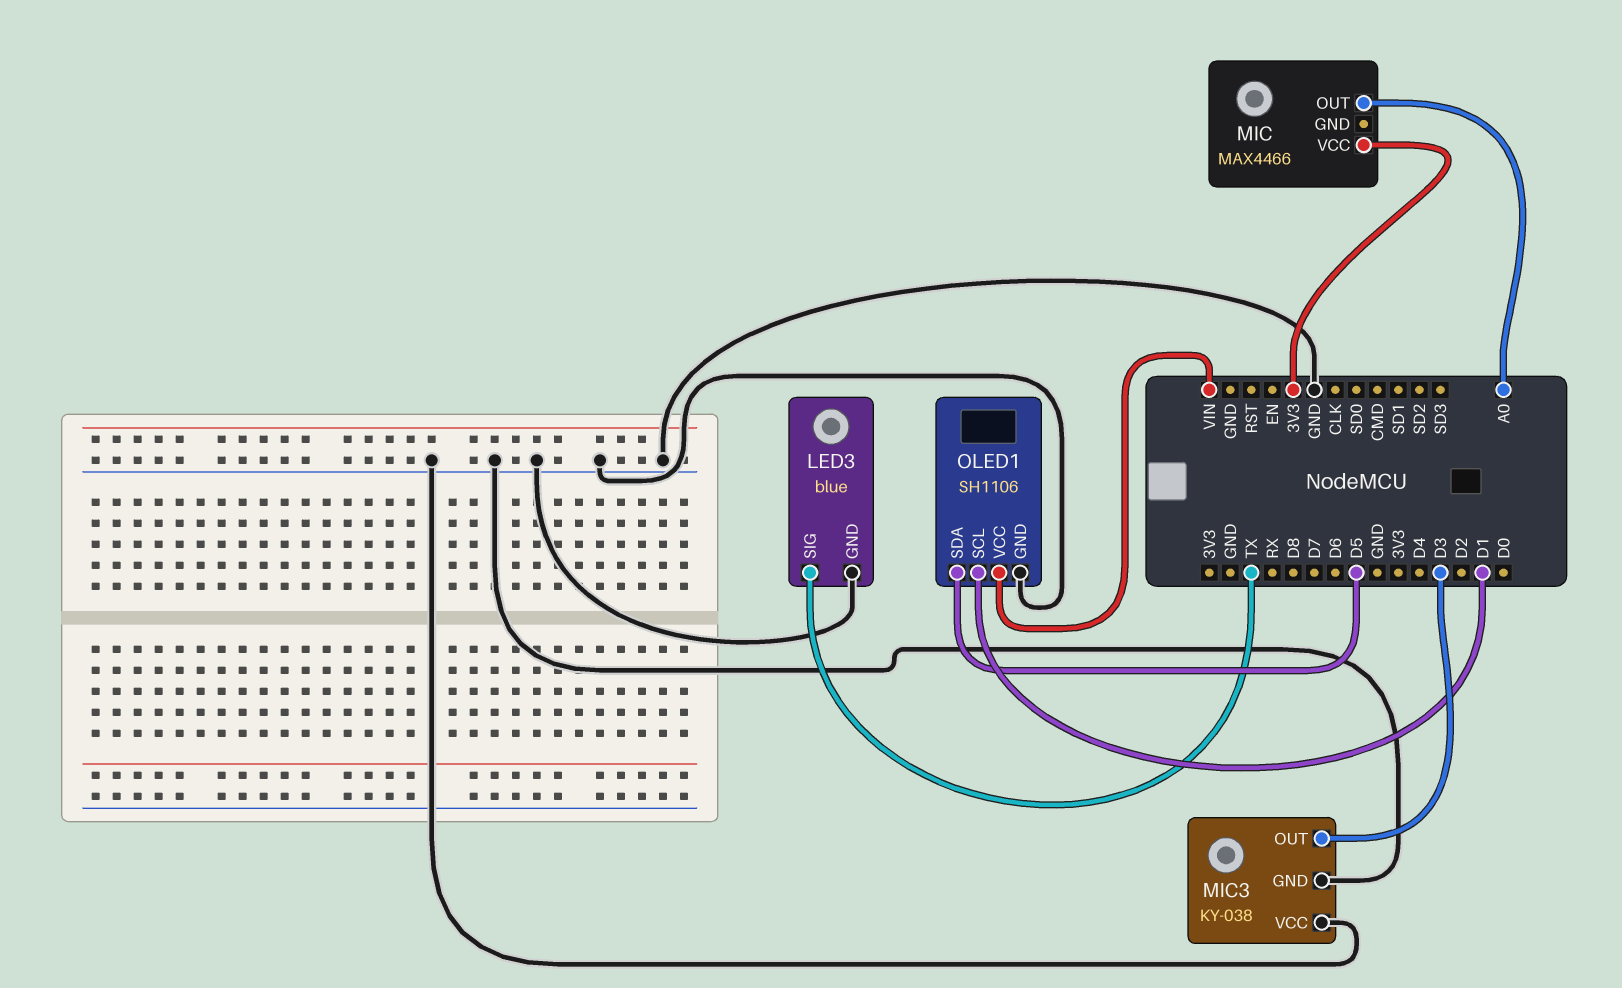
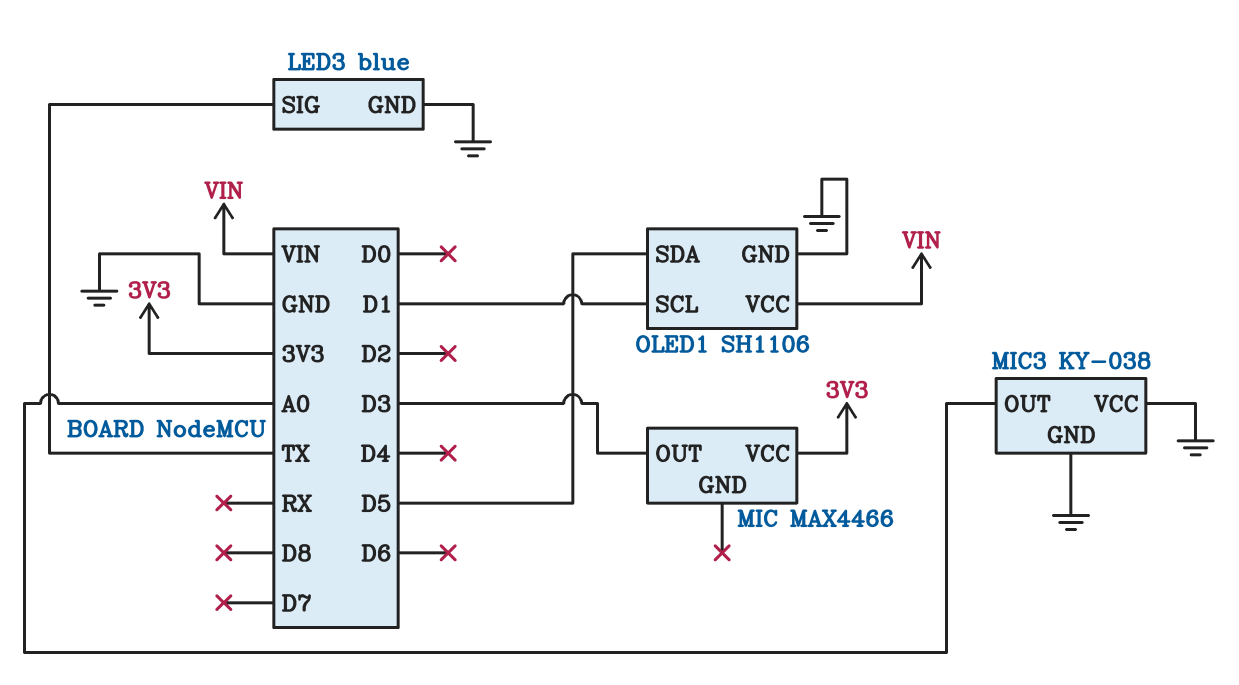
MIC pin OUT: A0 -> D3
MIC3 pin OUT: D3 -> A0

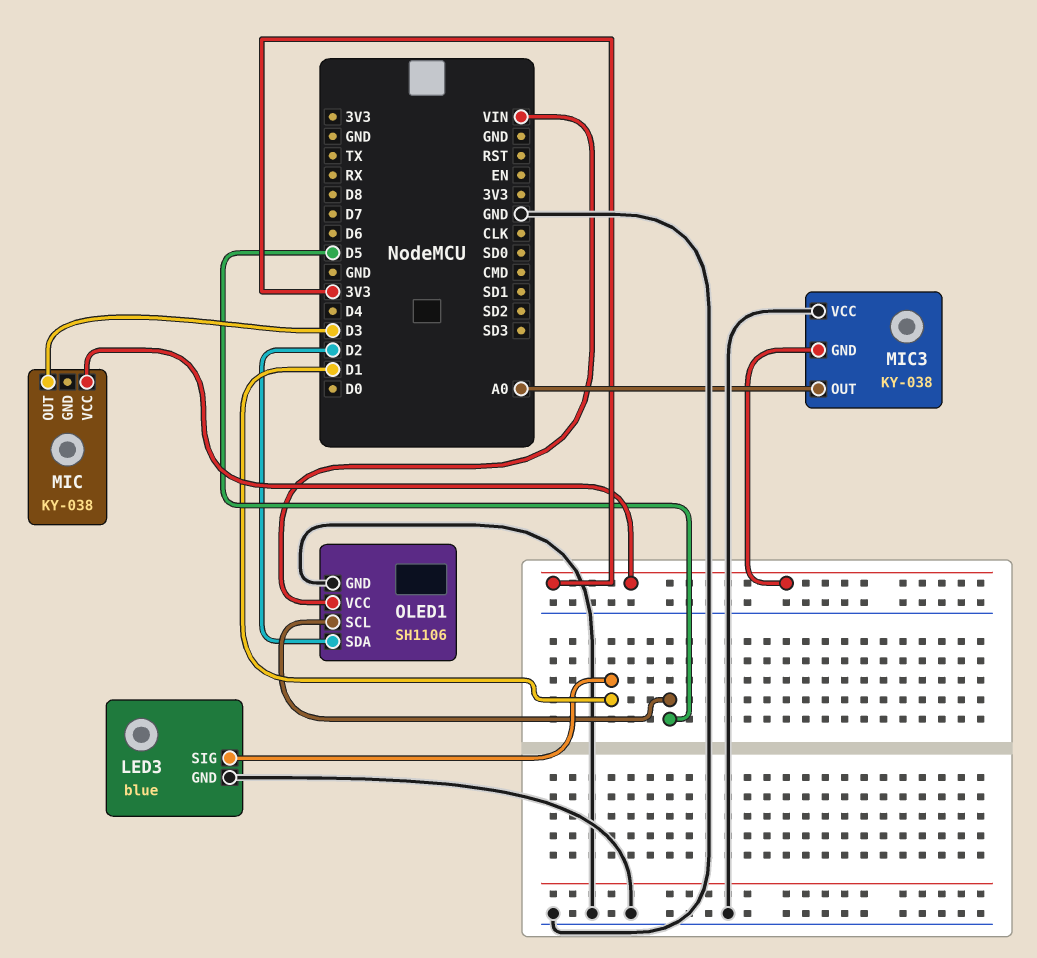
LED3 pin SIG: TX -> D1
MIC: MAX4466 -> KY-038
MIC3 pin GND: GND -> 3V3
OLED1 pin SCL: D1 -> D5
OLED1 pin SDA: D5 -> D2

